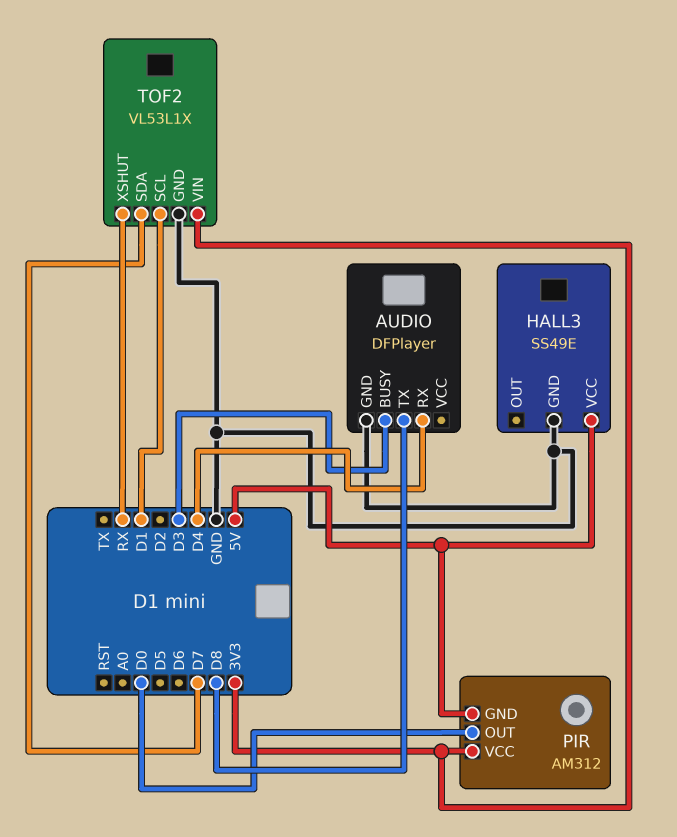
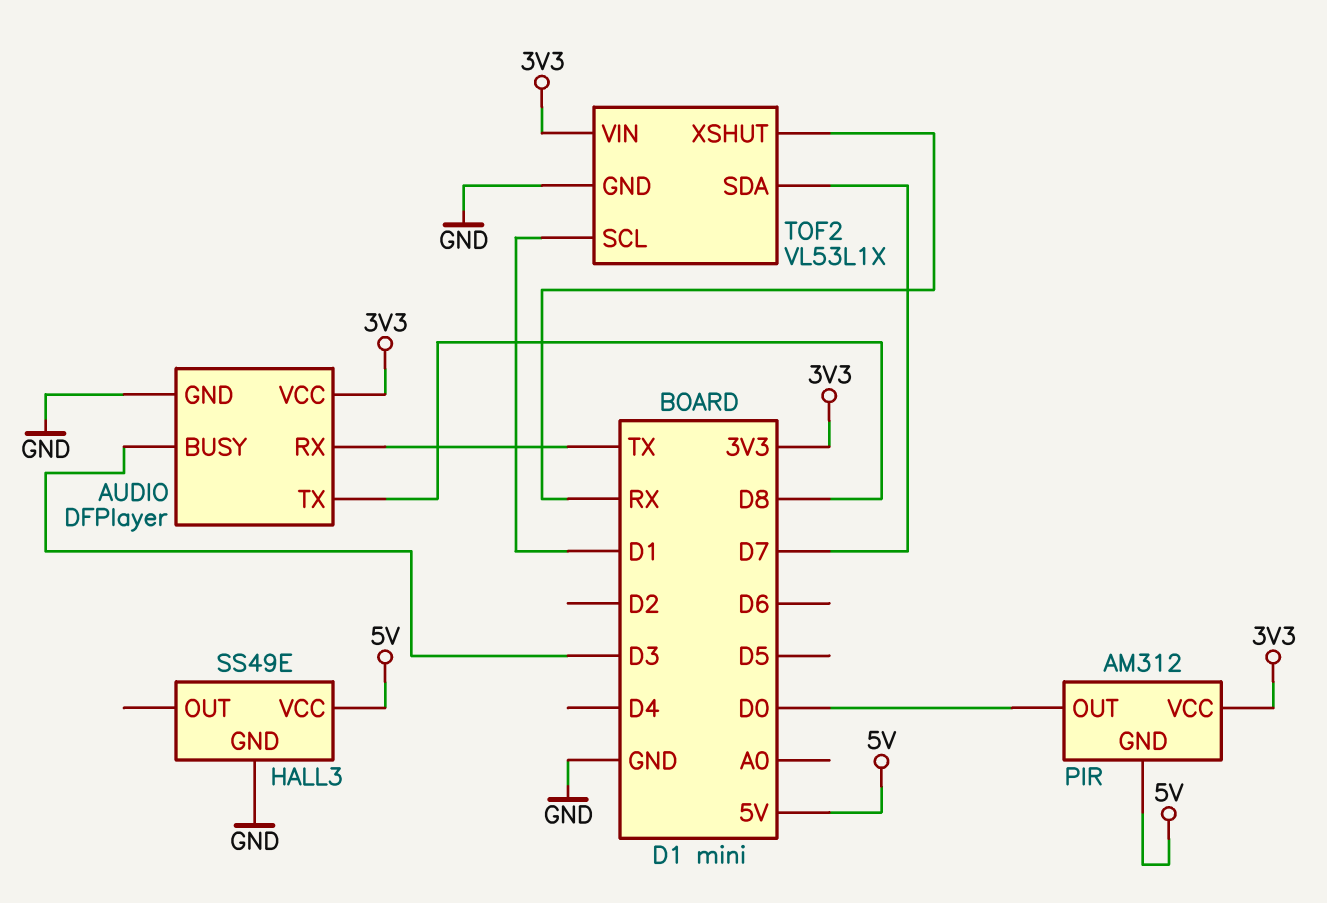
AUDIO pin RX: D4 -> TX
AUDIO pin VCC: none -> 3V3

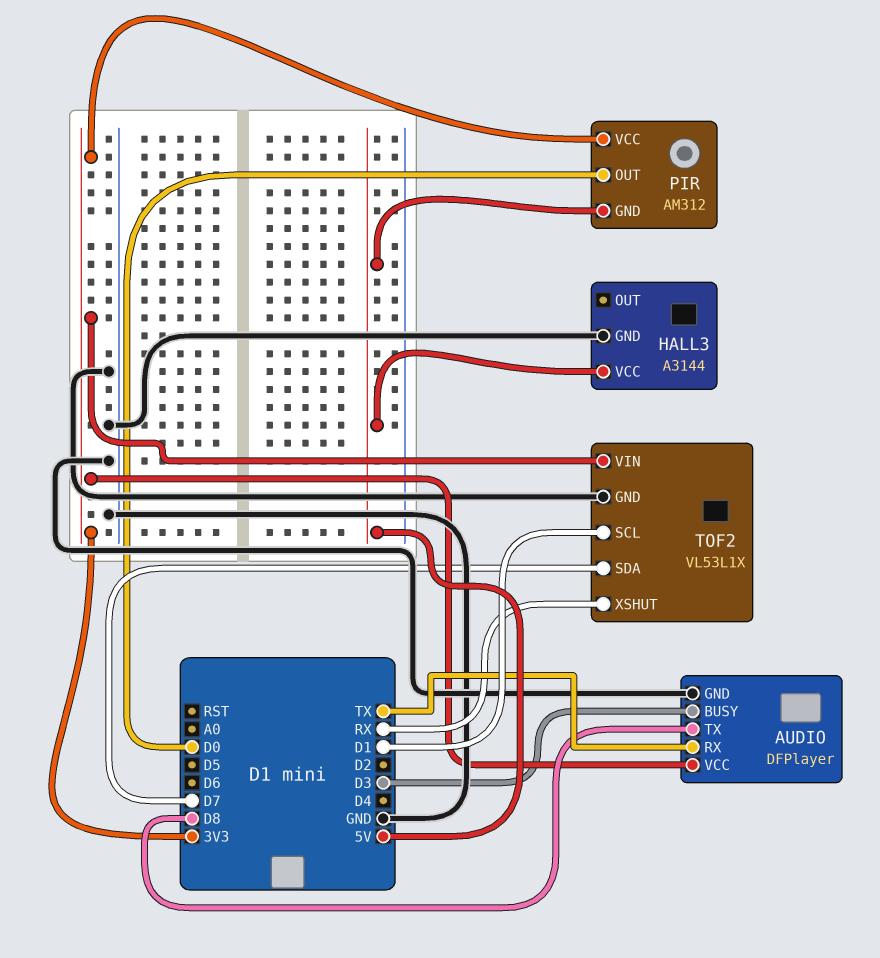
HALL3: SS49E -> A3144

